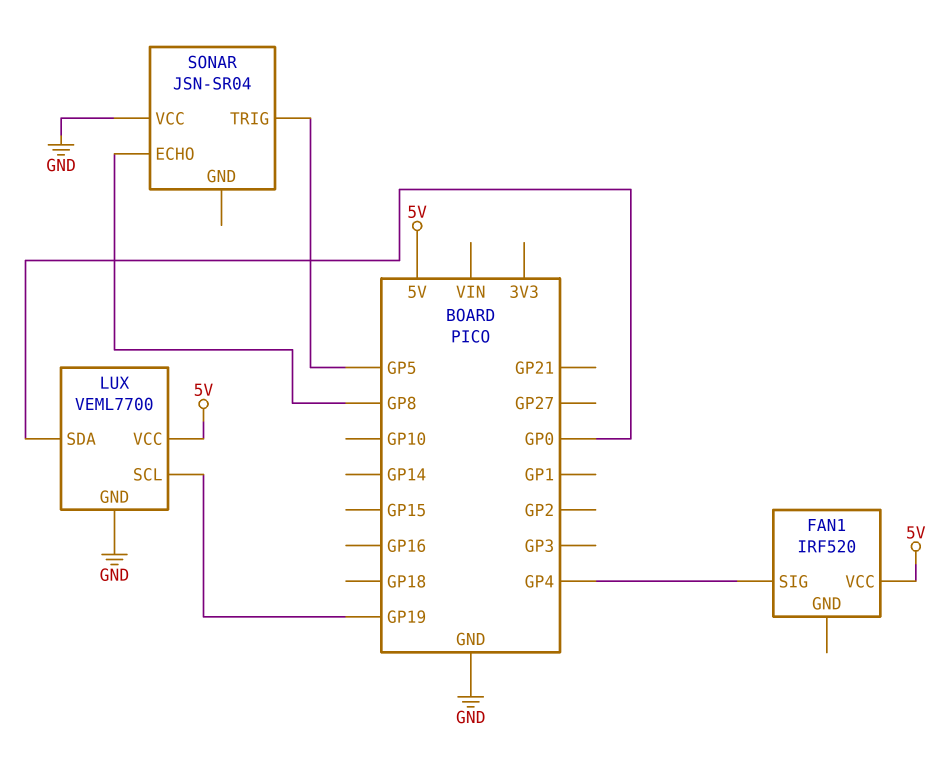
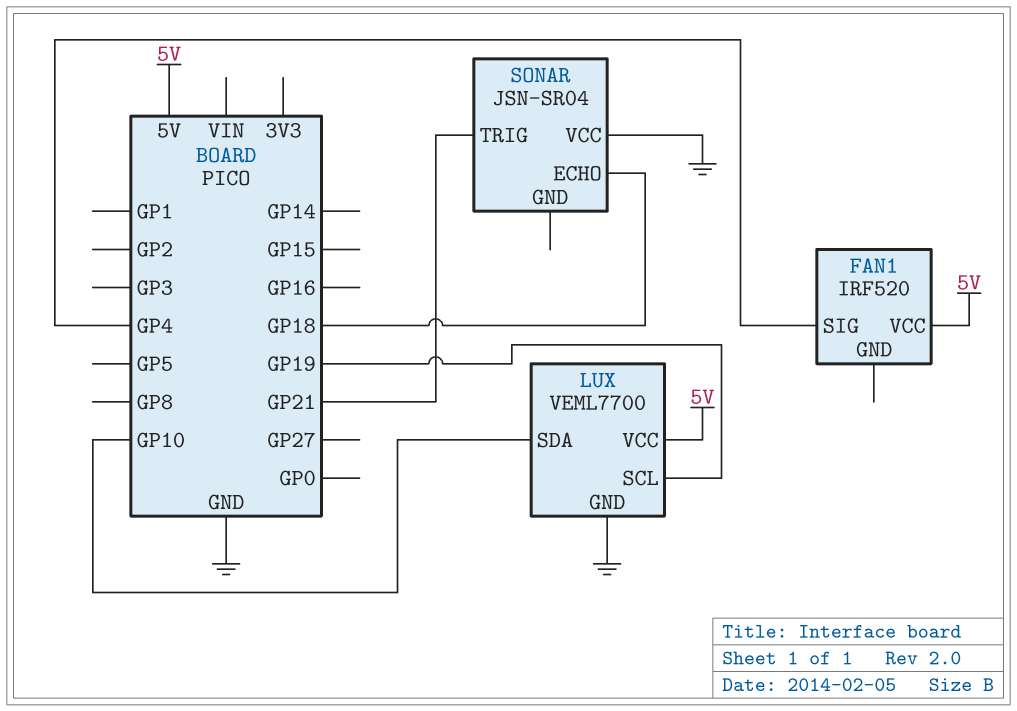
LUX pin SDA: GP0 -> GP10
SONAR pin ECHO: GP8 -> GP18
SONAR pin TRIG: GP5 -> GP21

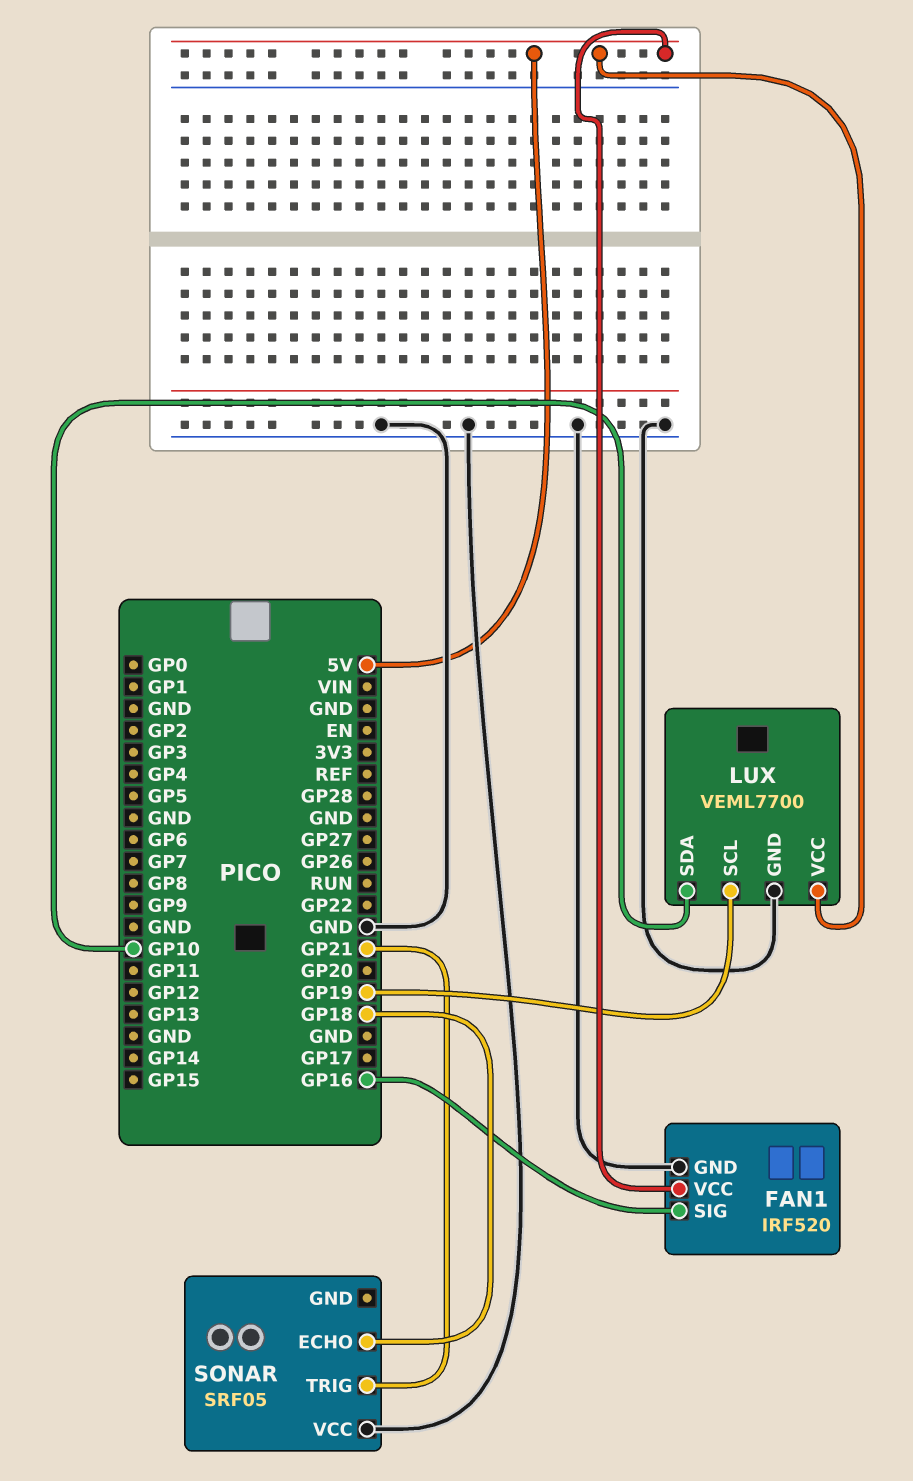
FAN1 pin GND: none -> GND
FAN1 pin SIG: GP4 -> GP16
SONAR: JSN-SR04 -> SRF05

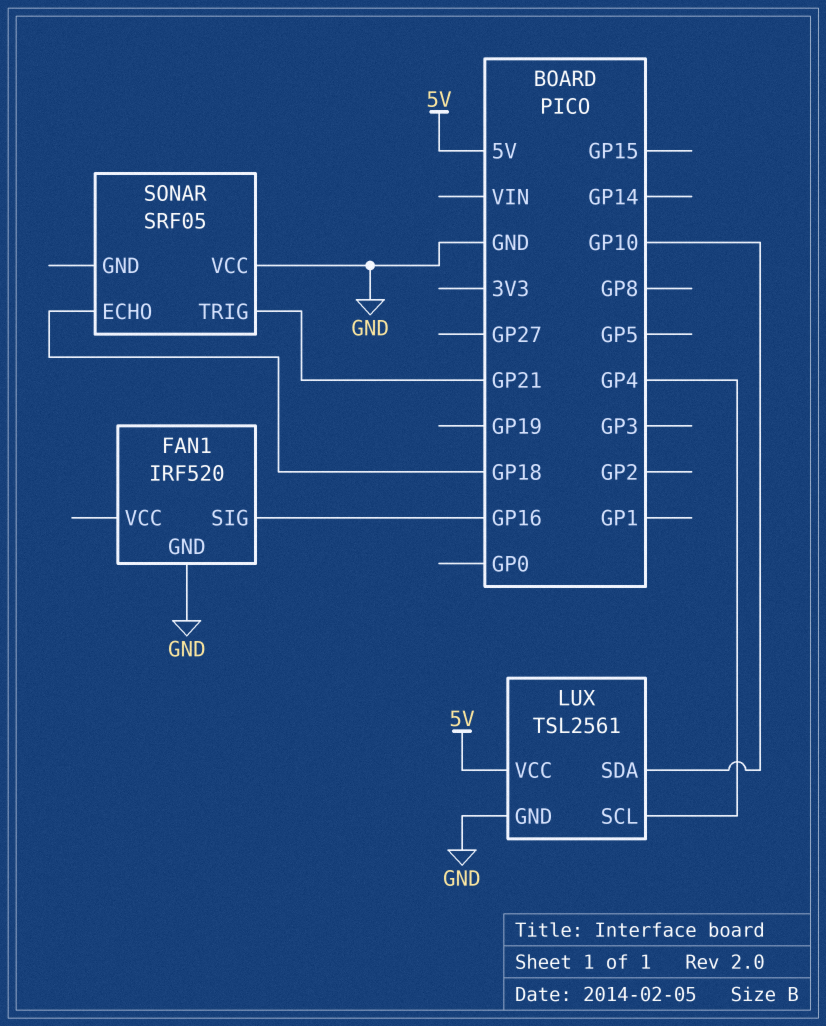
FAN1 pin VCC: 5V -> none
LUX: VEML7700 -> TSL2561
LUX pin SCL: GP19 -> GP4

